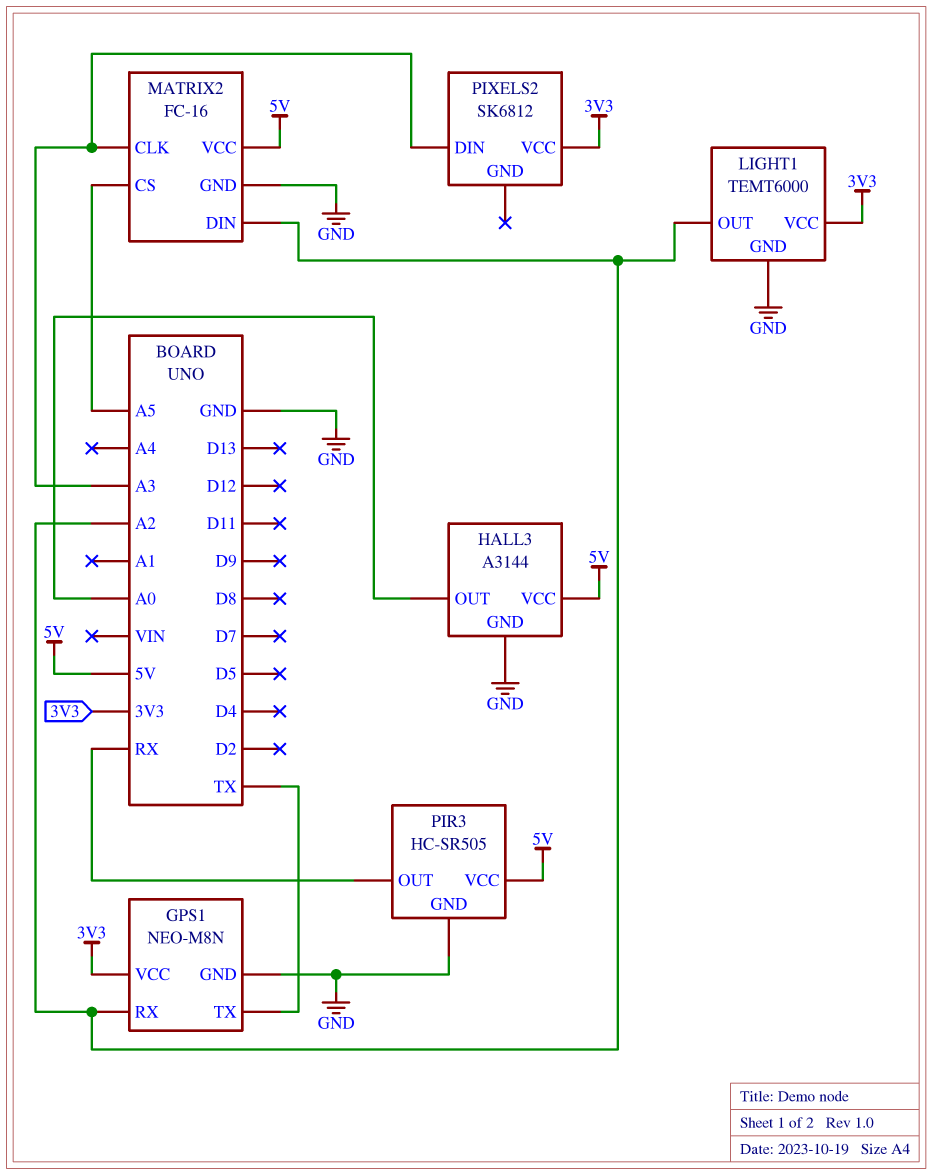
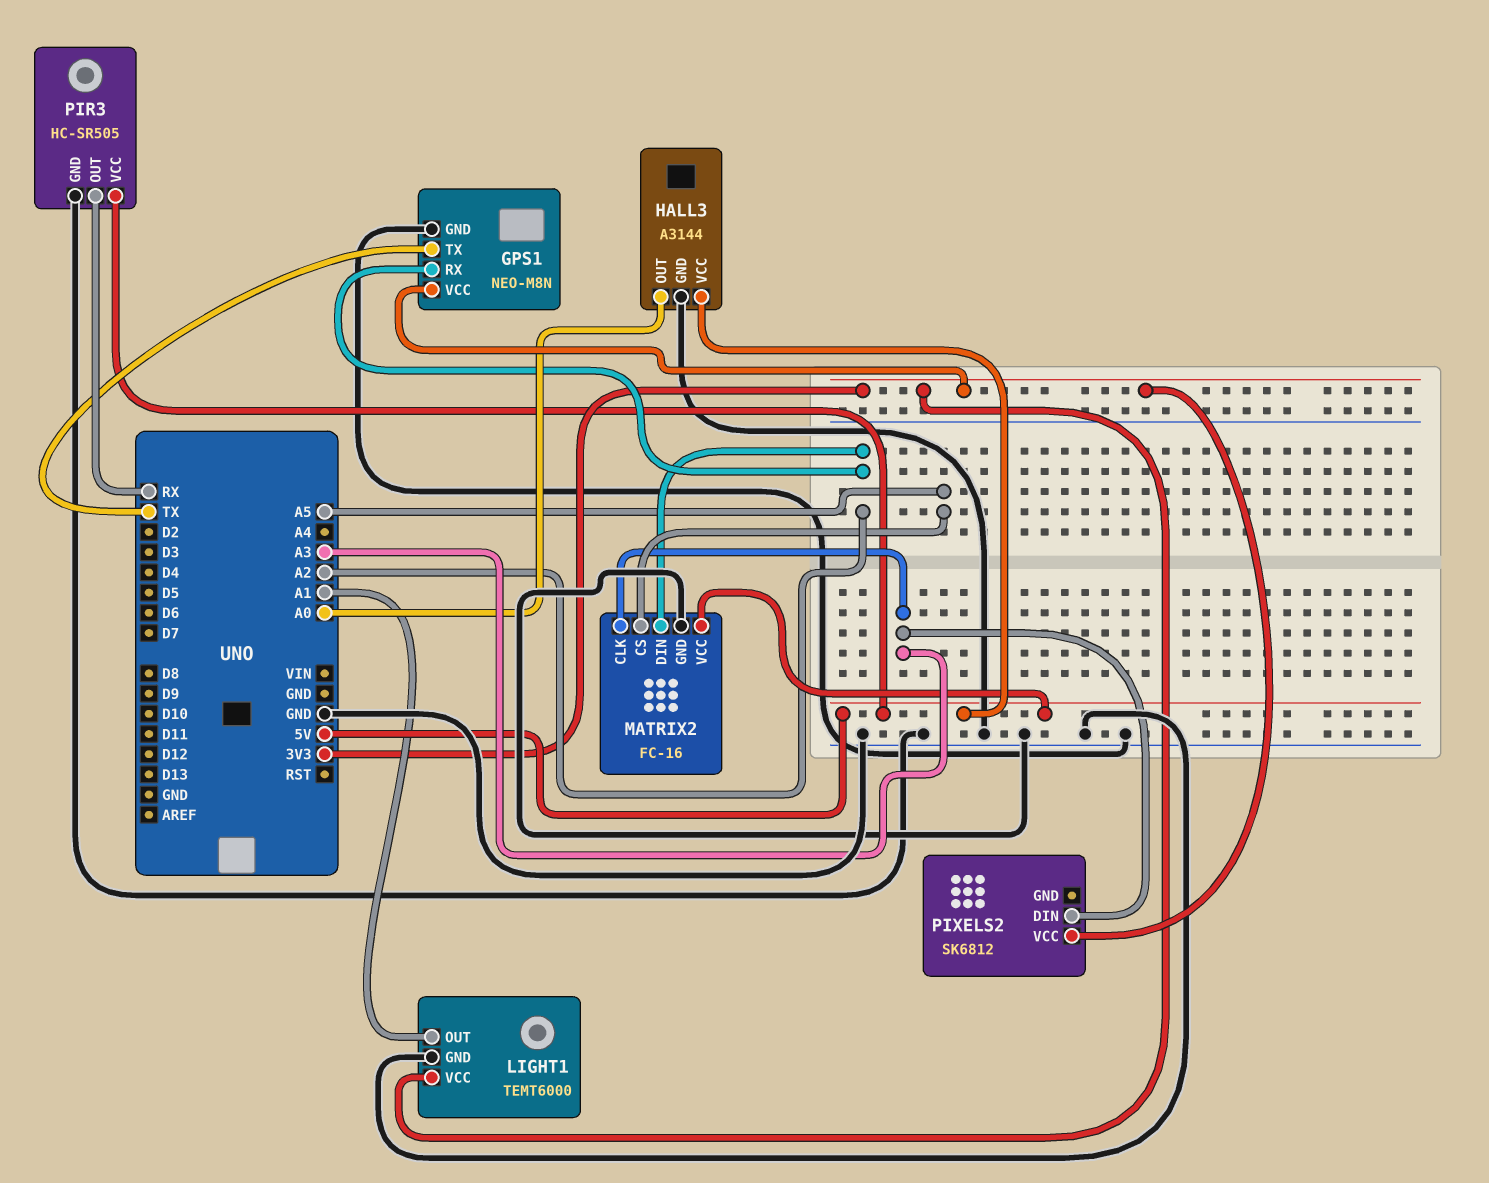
LIGHT1 pin OUT: A2 -> A1

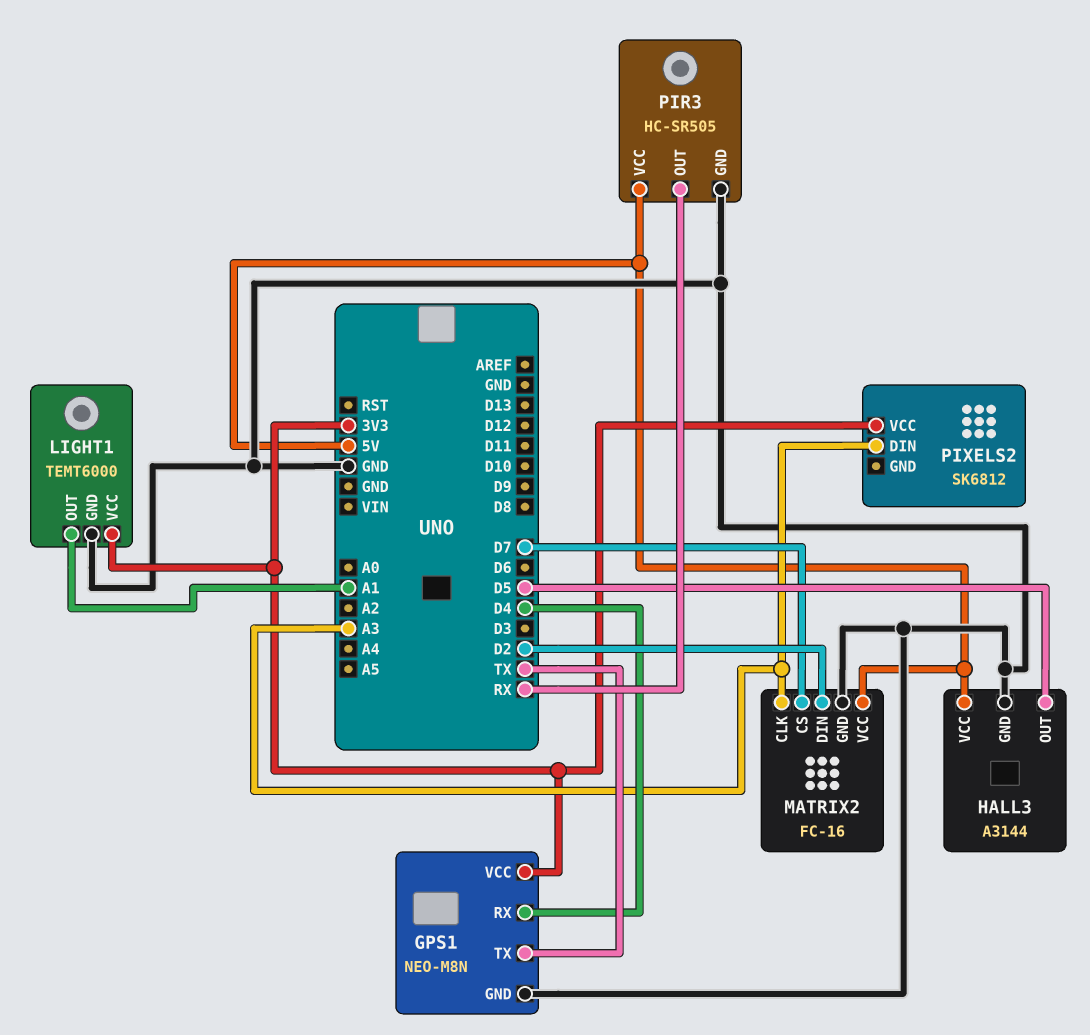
GPS1 pin RX: A2 -> D4
HALL3 pin OUT: A0 -> D5
MATRIX2 pin CS: A5 -> D7
MATRIX2 pin DIN: A2 -> D2

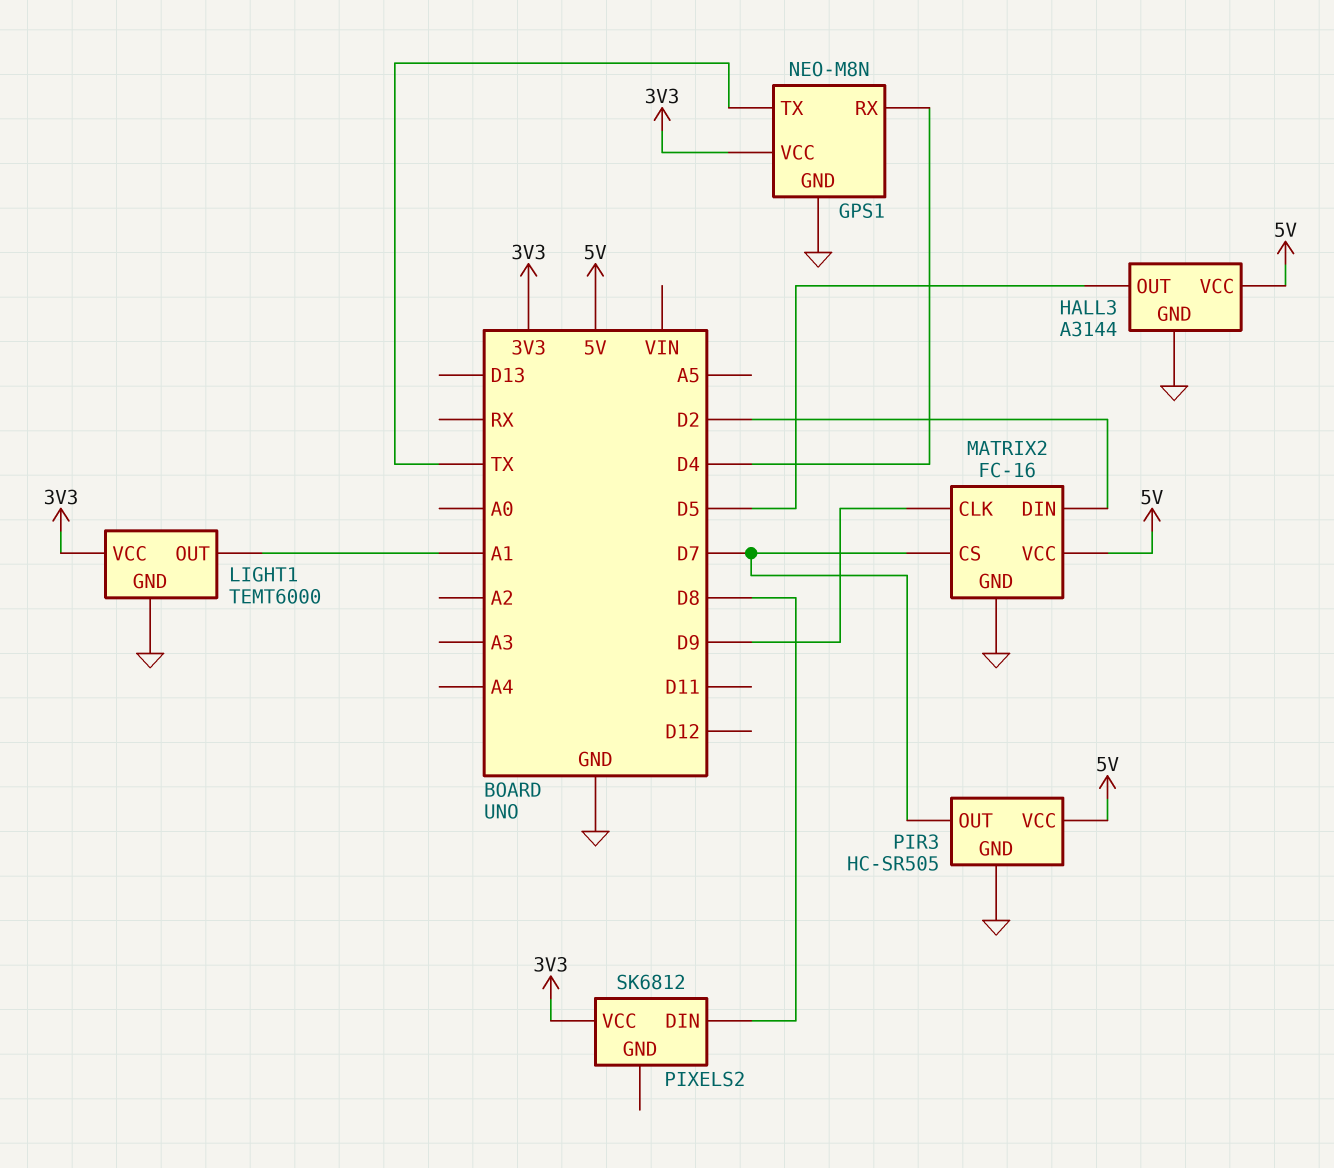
MATRIX2 pin CLK: A3 -> D9
PIR3 pin OUT: RX -> D7
PIXELS2 pin DIN: A3 -> D8

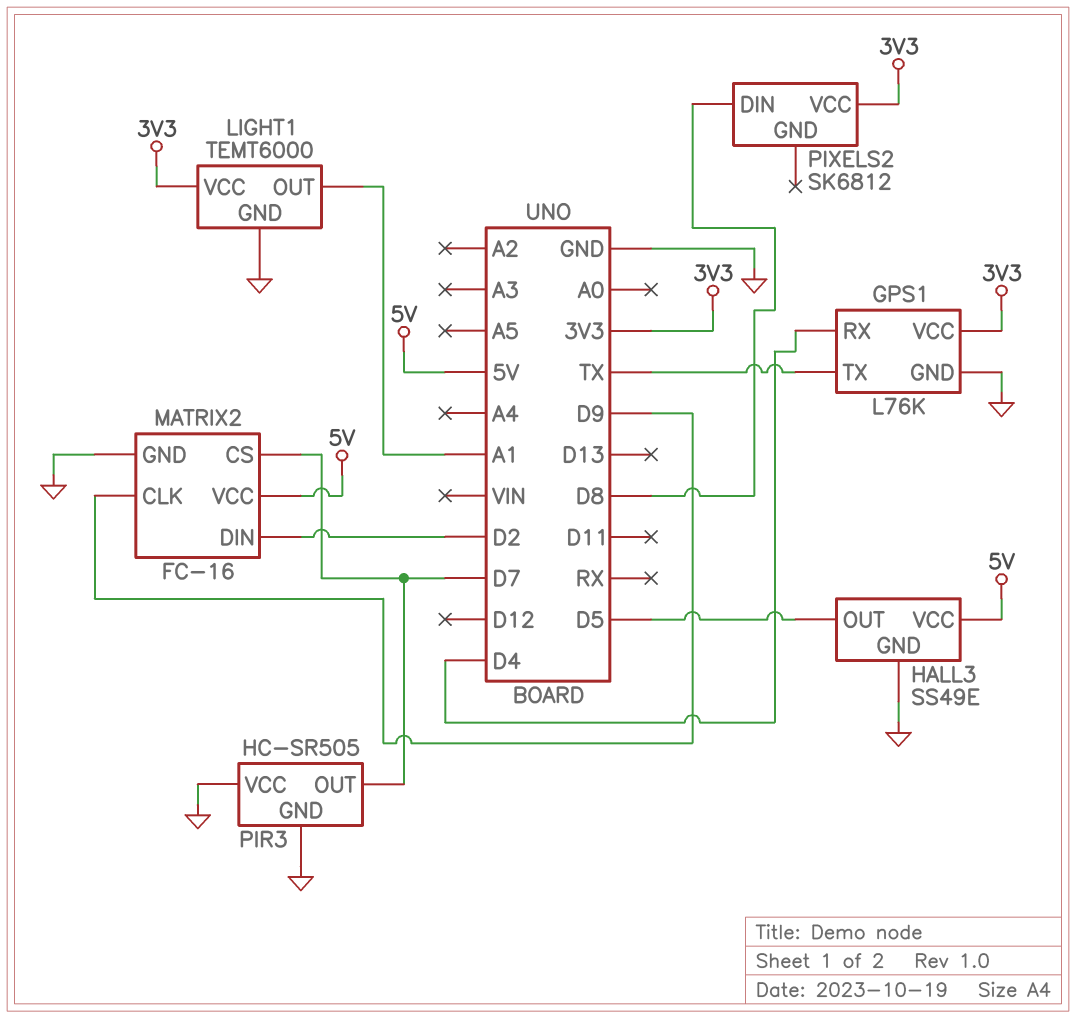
GPS1: NEO-M8N -> L76K
HALL3: A3144 -> SS49E
PIR3 pin VCC: 5V -> GND

